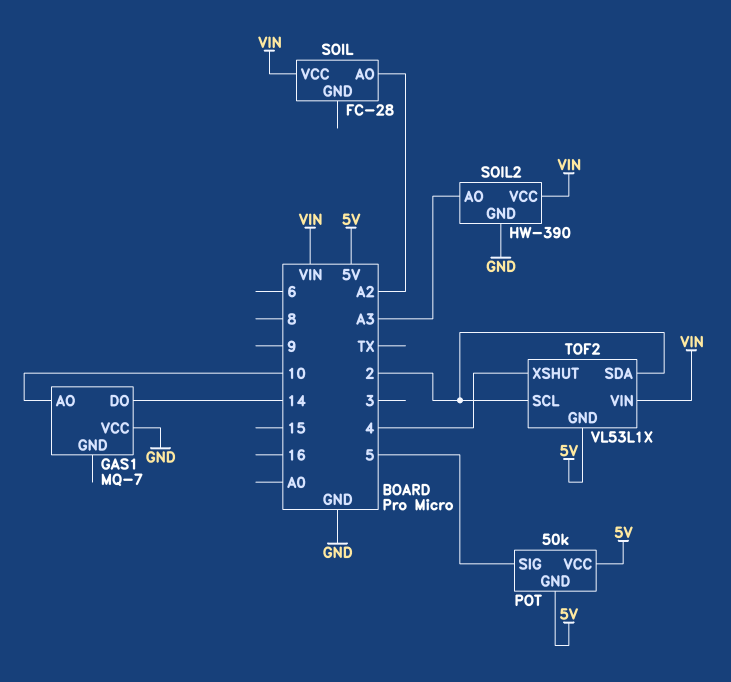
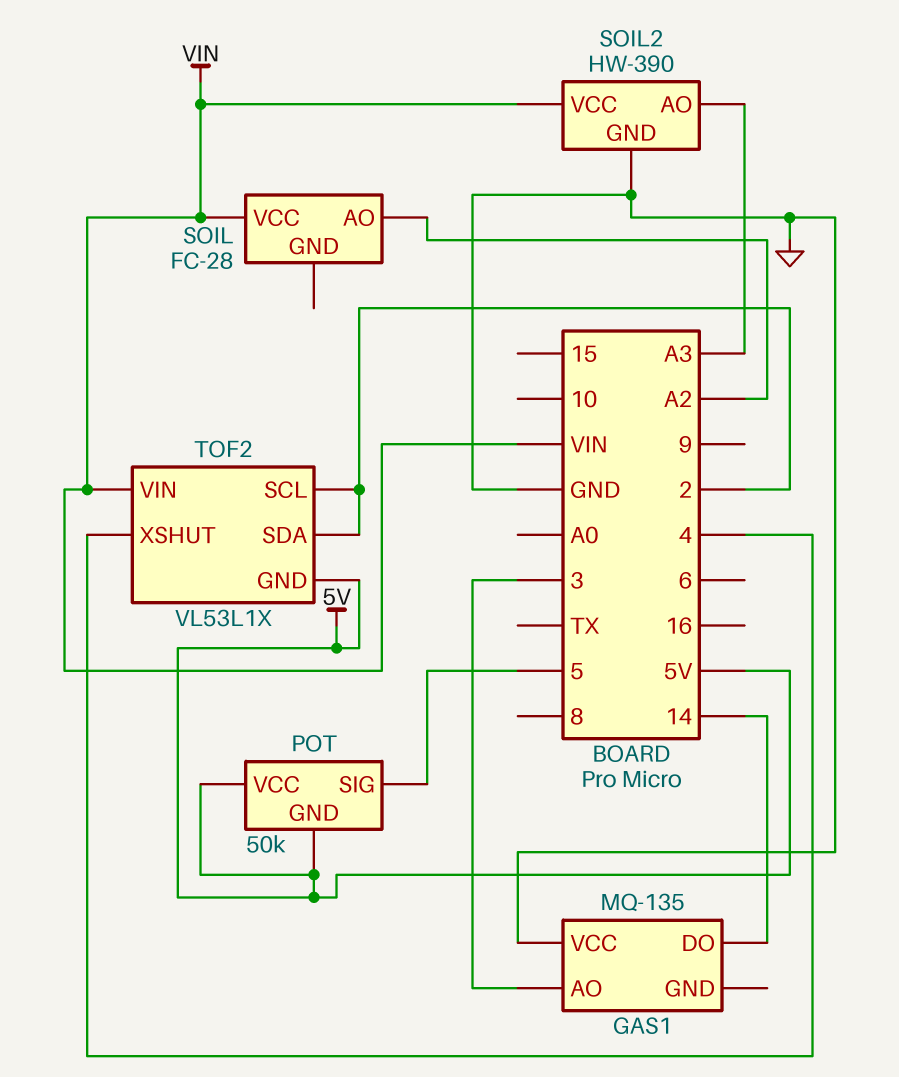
GAS1: MQ-7 -> MQ-135
GAS1 pin AO: 10 -> 3

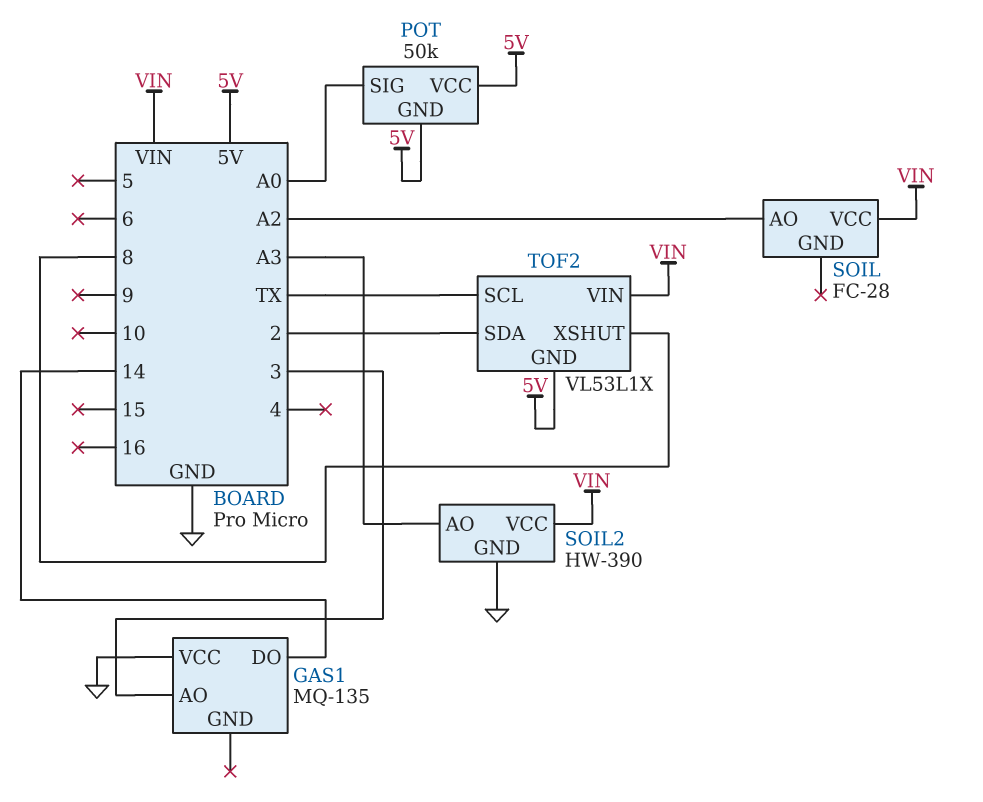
POT pin SIG: 5 -> A0
TOF2 pin SCL: 2 -> TX
TOF2 pin XSHUT: 4 -> 8

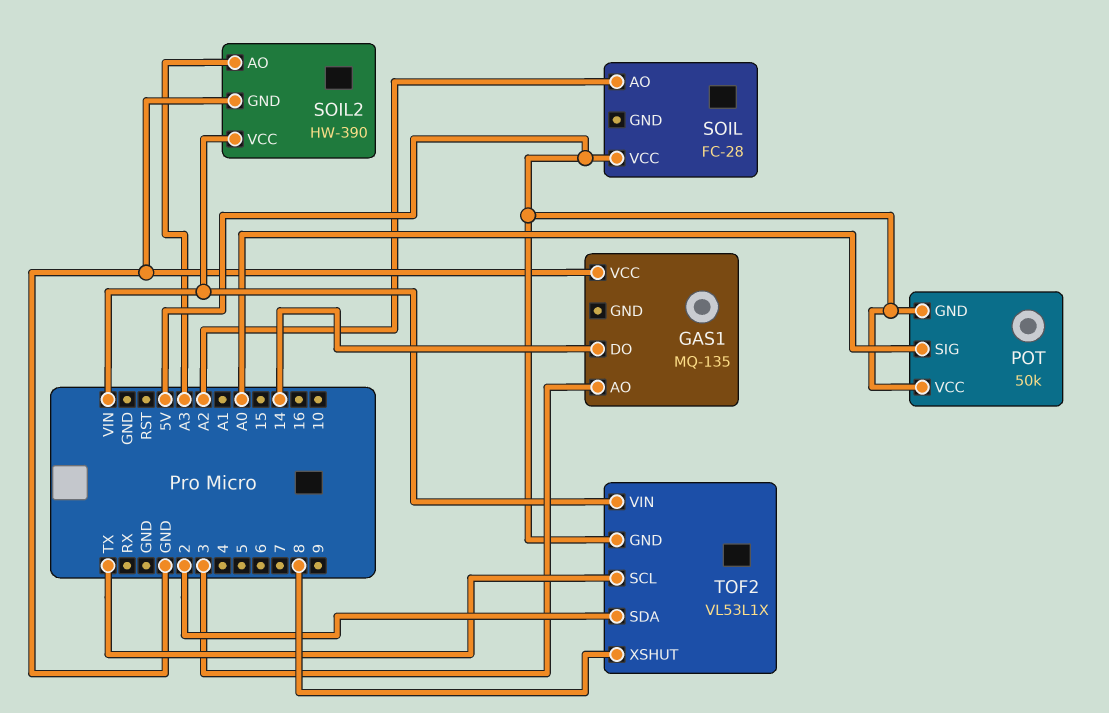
SOIL pin VCC: VIN -> 5V

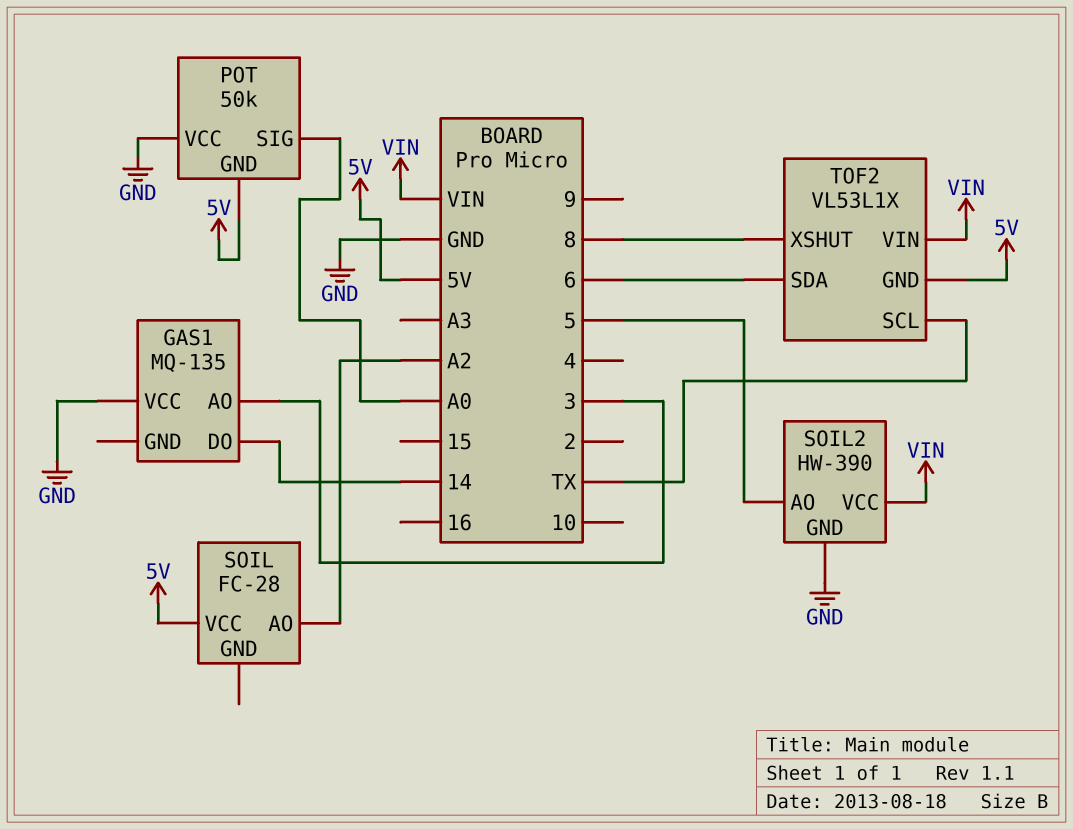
POT pin VCC: 5V -> GND
SOIL2 pin AO: A3 -> 5
TOF2 pin SDA: 2 -> 6

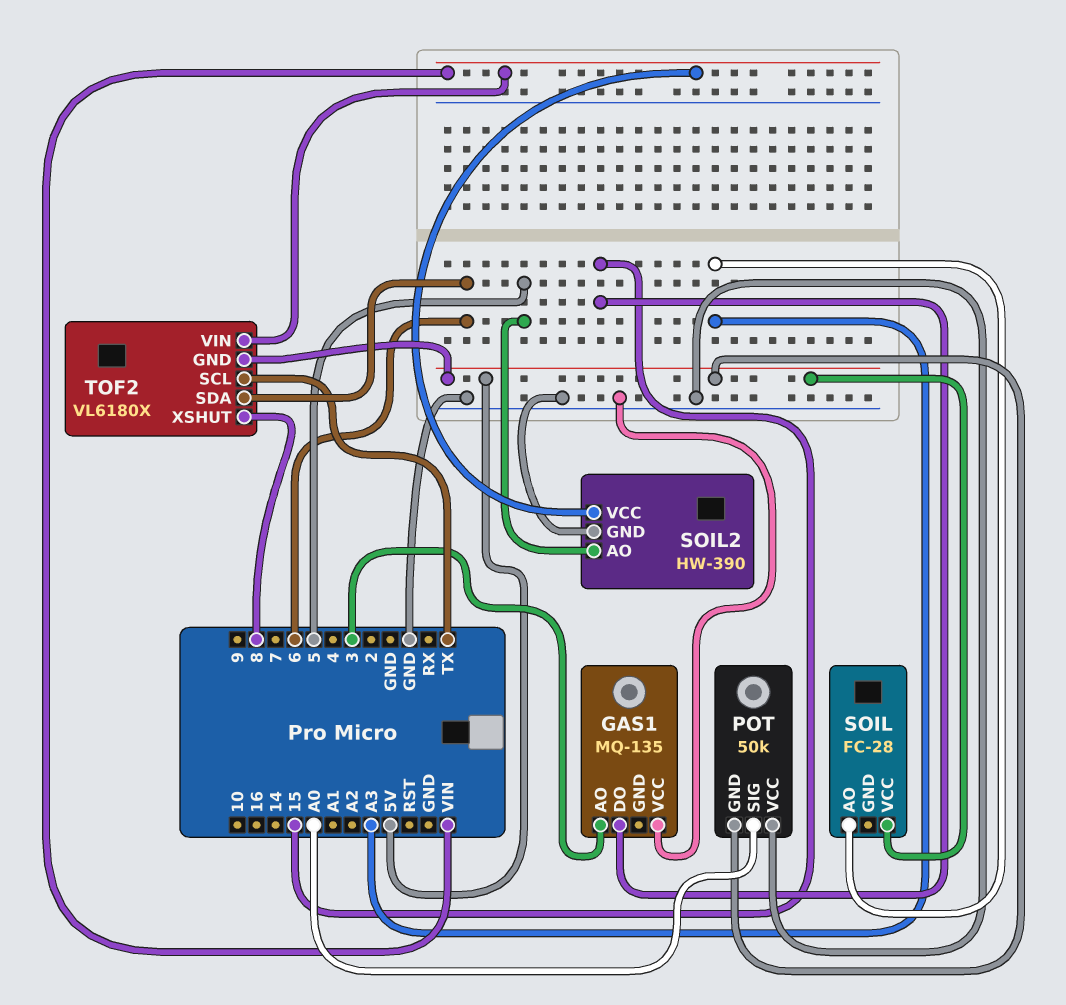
GAS1 pin DO: 14 -> 15
SOIL pin AO: A2 -> A3
TOF2: VL53L1X -> VL6180X

